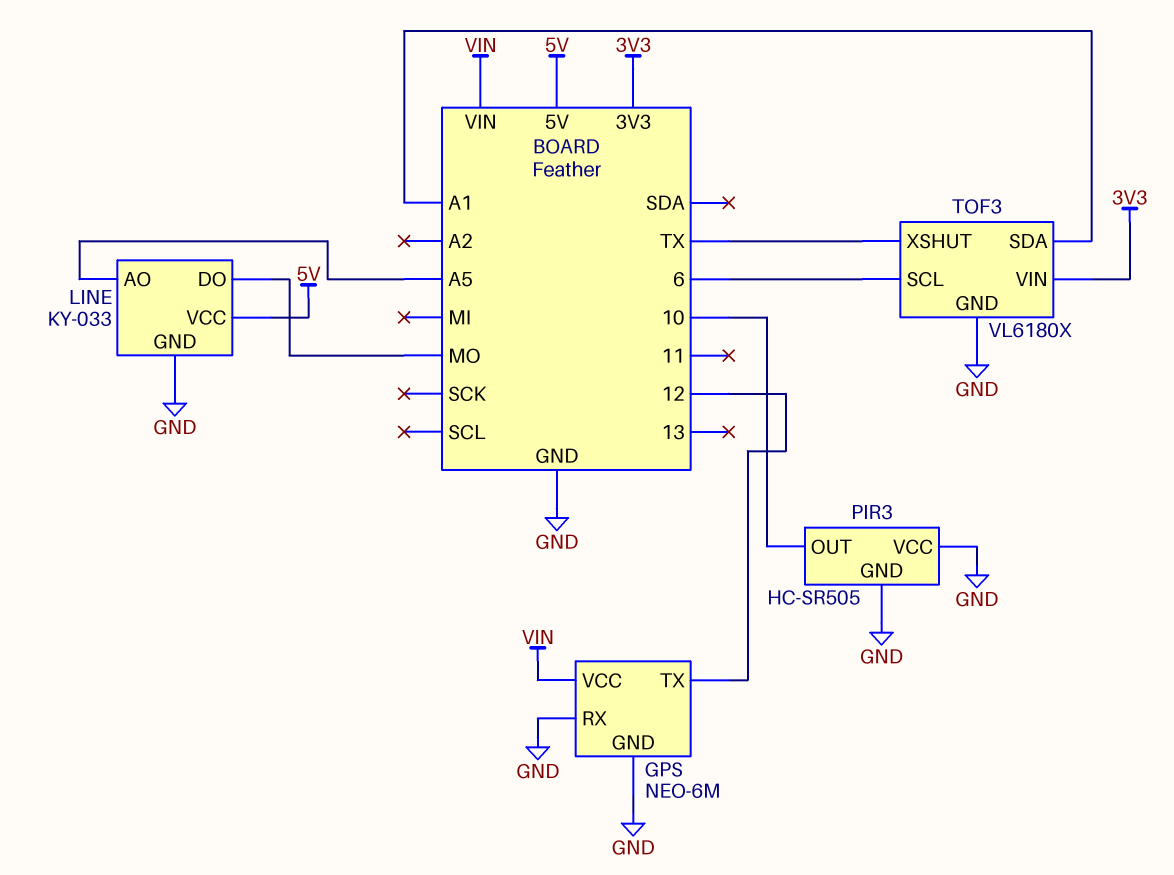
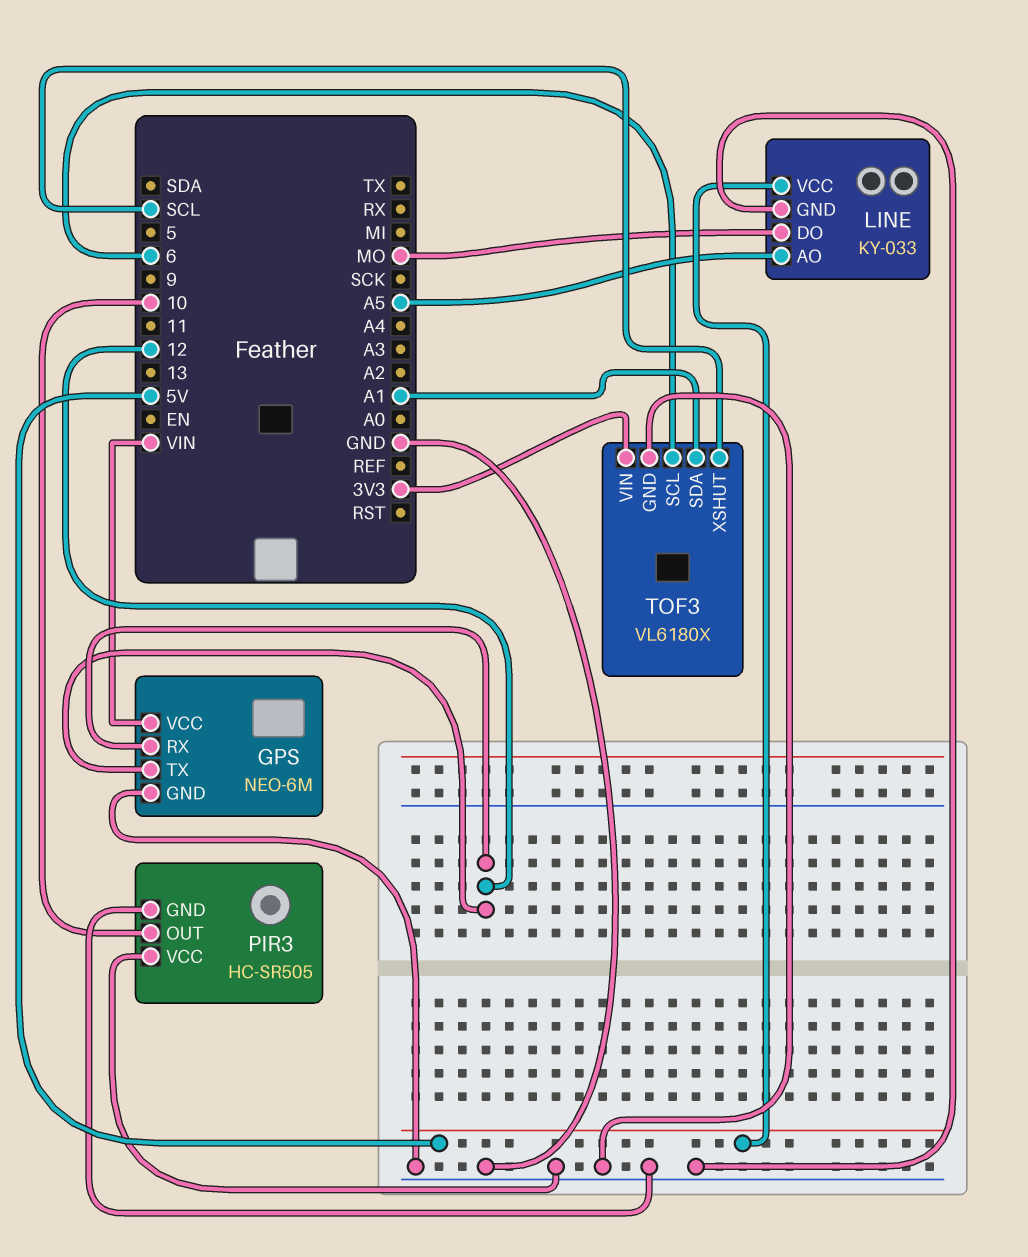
GPS pin RX: GND -> 12
TOF3 pin XSHUT: TX -> SCL

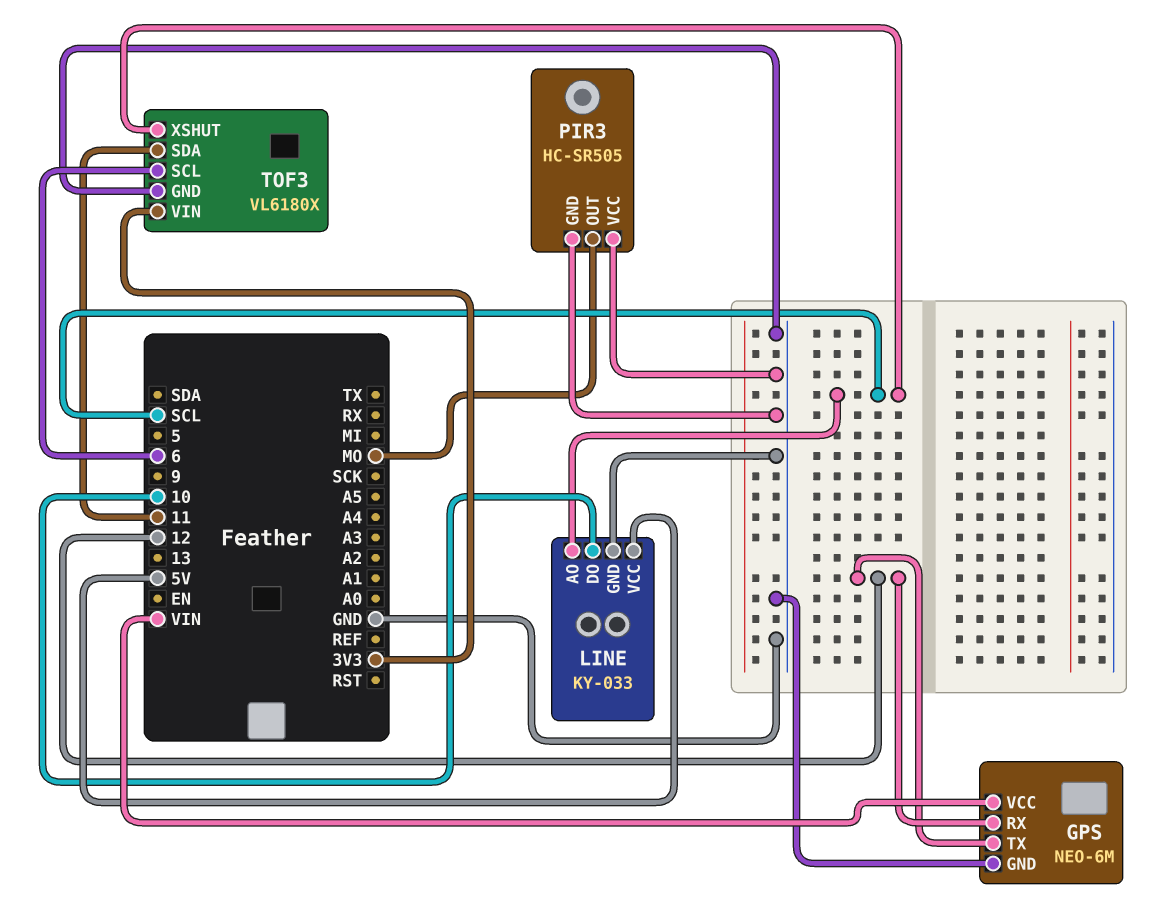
LINE pin AO: A5 -> SCL
LINE pin DO: MO -> 10
PIR3 pin OUT: 10 -> MO
TOF3 pin SDA: A1 -> 11

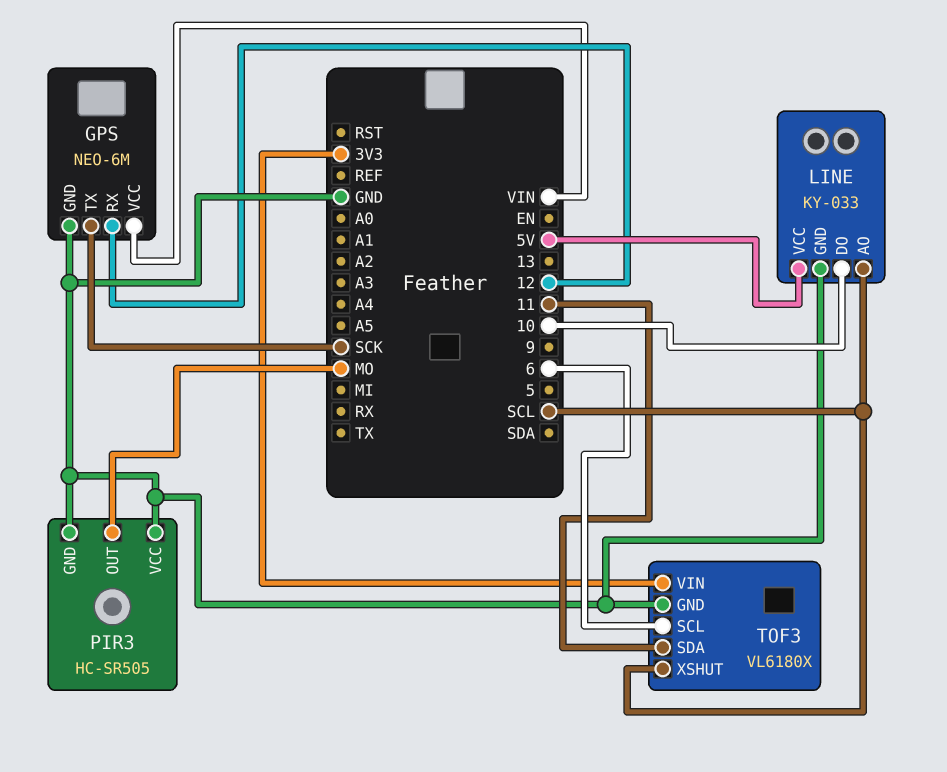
GPS pin TX: 12 -> SCK

